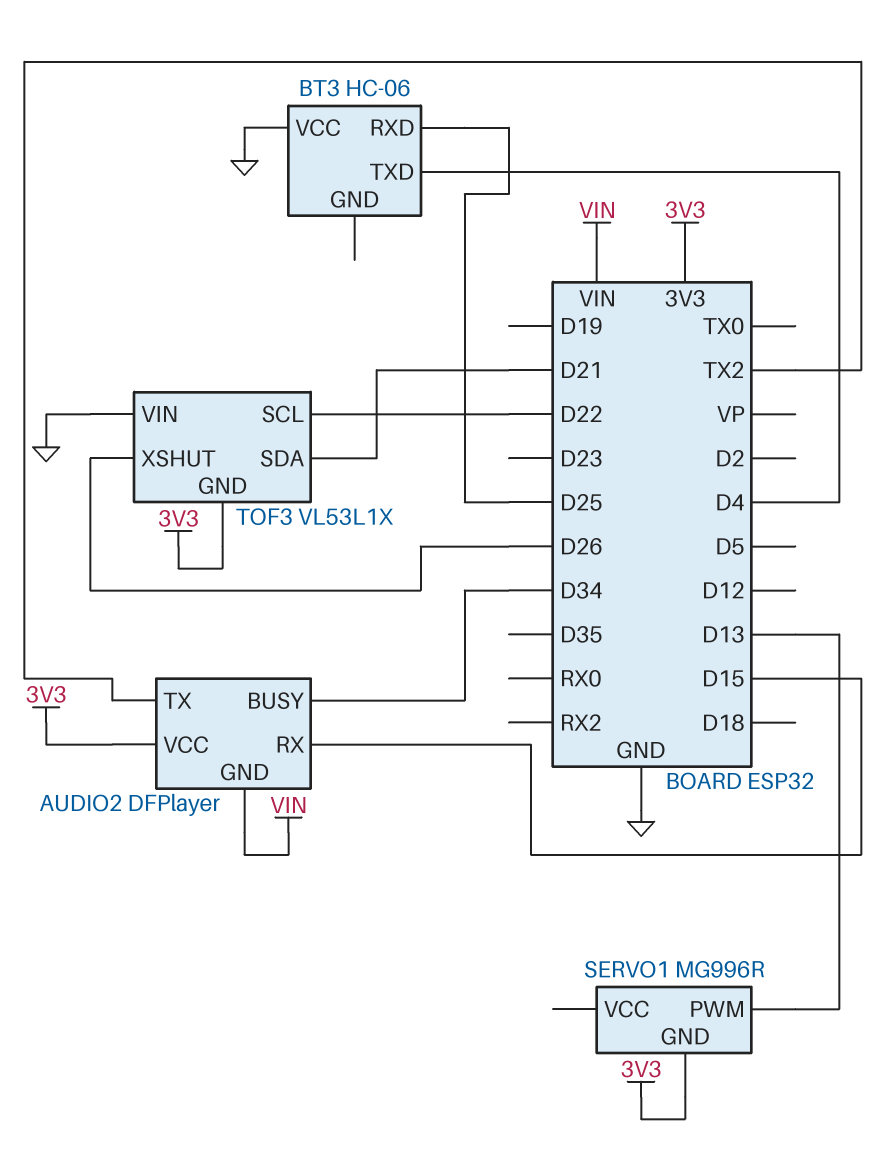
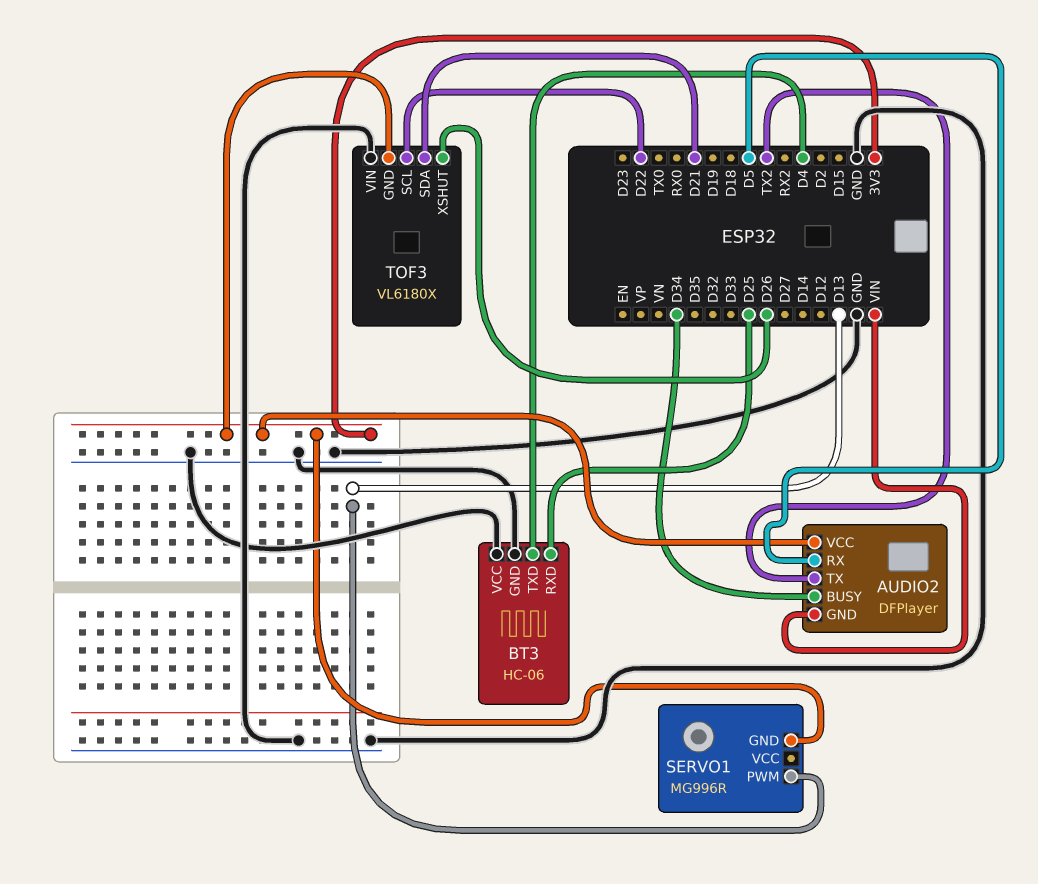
AUDIO2 pin RX: D15 -> D5
BT3 pin GND: none -> GND
TOF3: VL53L1X -> VL6180X

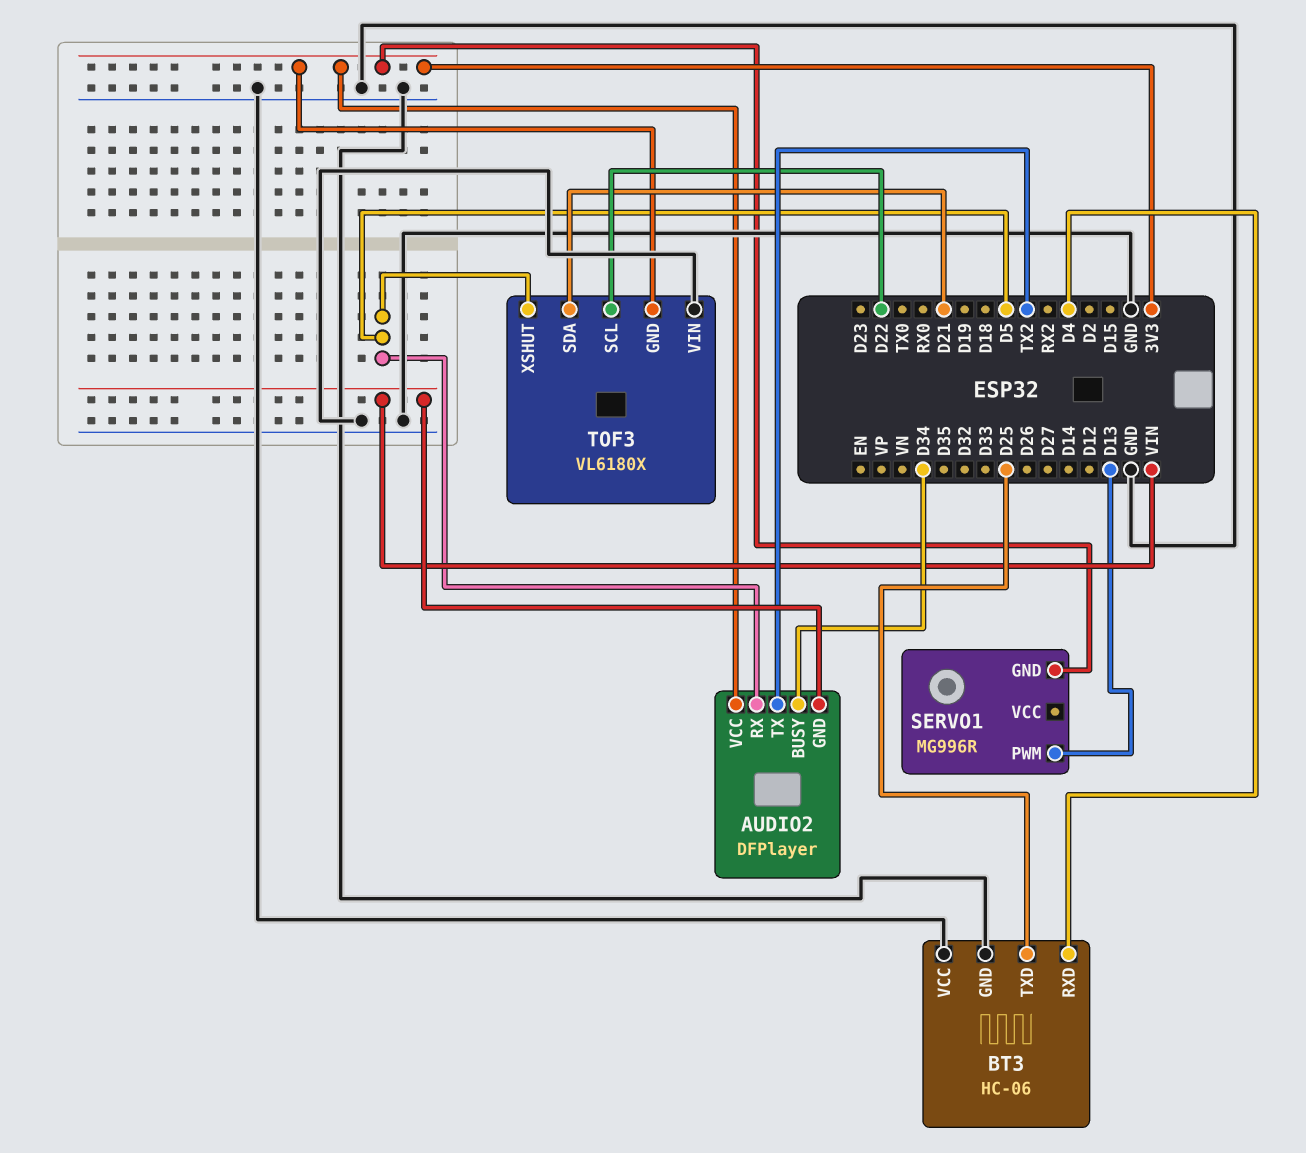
BT3 pin RXD: D25 -> D4
BT3 pin TXD: D4 -> D25
TOF3 pin XSHUT: D26 -> D5

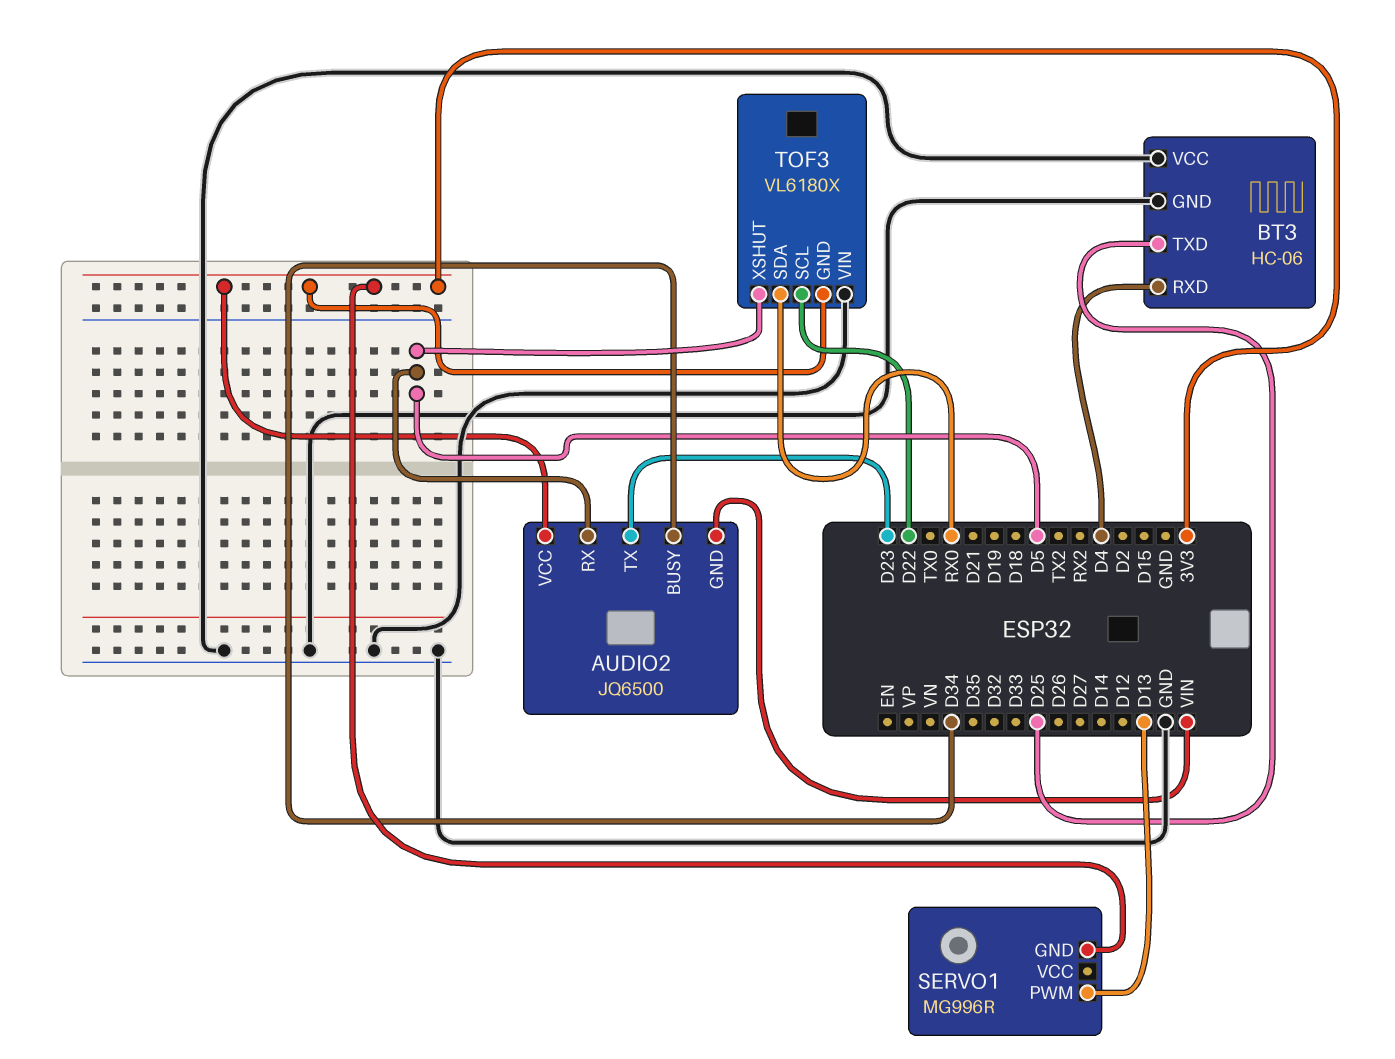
AUDIO2: DFPlayer -> JQ6500
AUDIO2 pin TX: TX2 -> D23
TOF3 pin SDA: D21 -> RX0

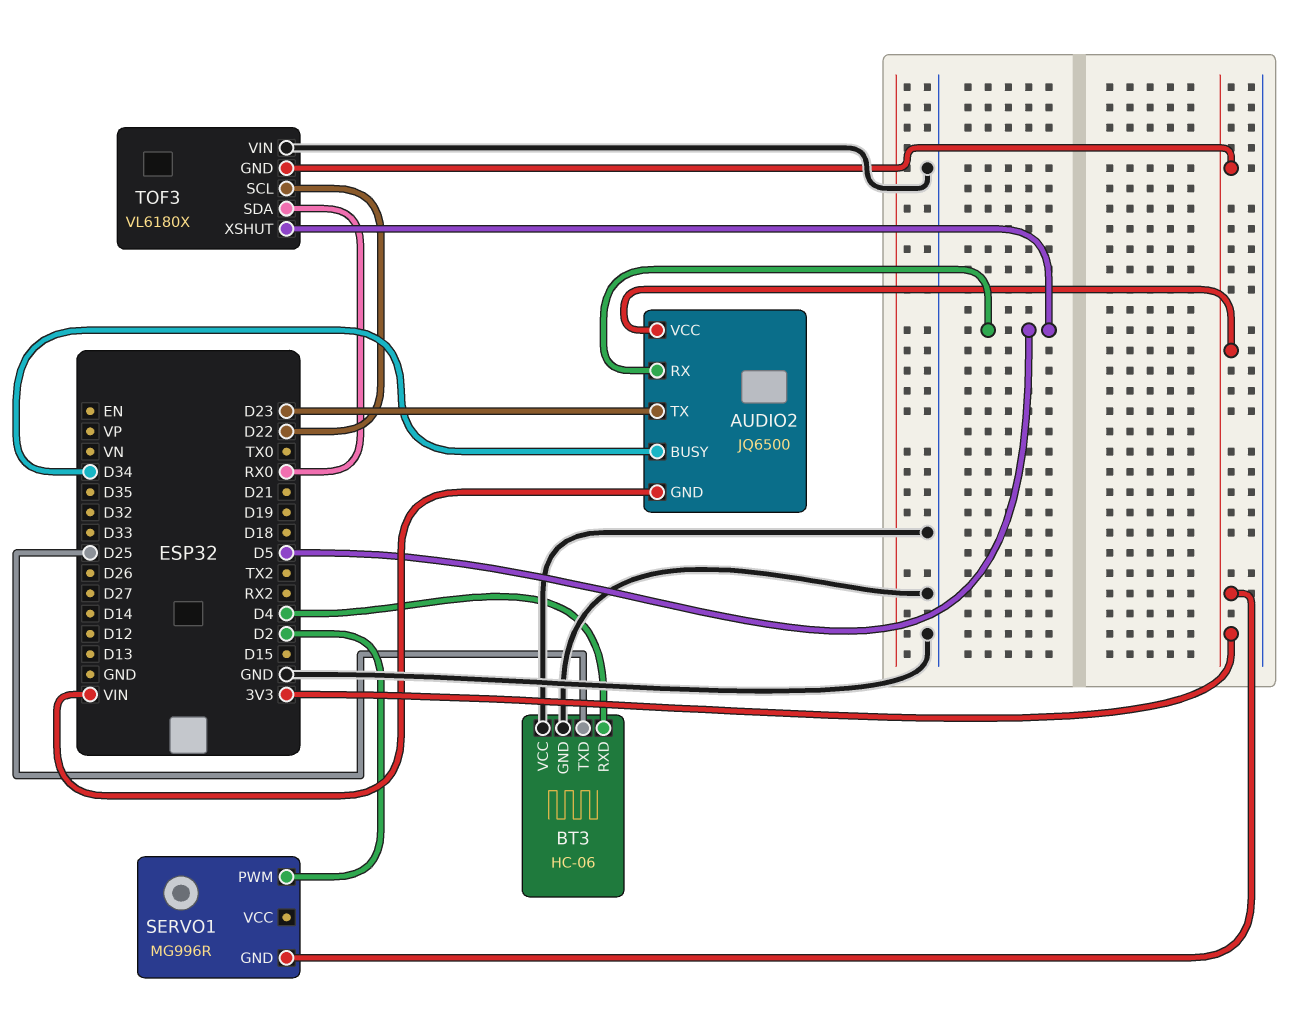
SERVO1 pin PWM: D13 -> D2

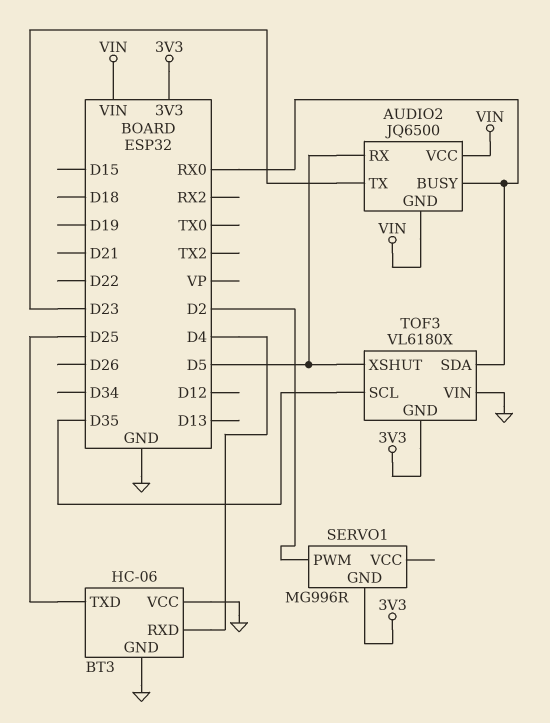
AUDIO2 pin BUSY: D34 -> RX0
AUDIO2 pin VCC: 3V3 -> VIN
TOF3 pin SCL: D22 -> D35

